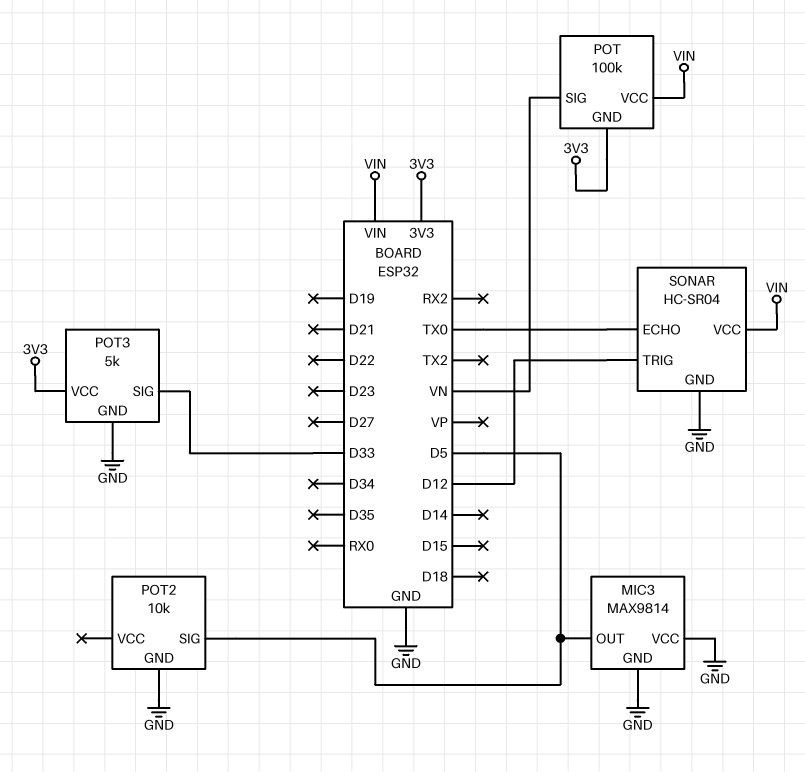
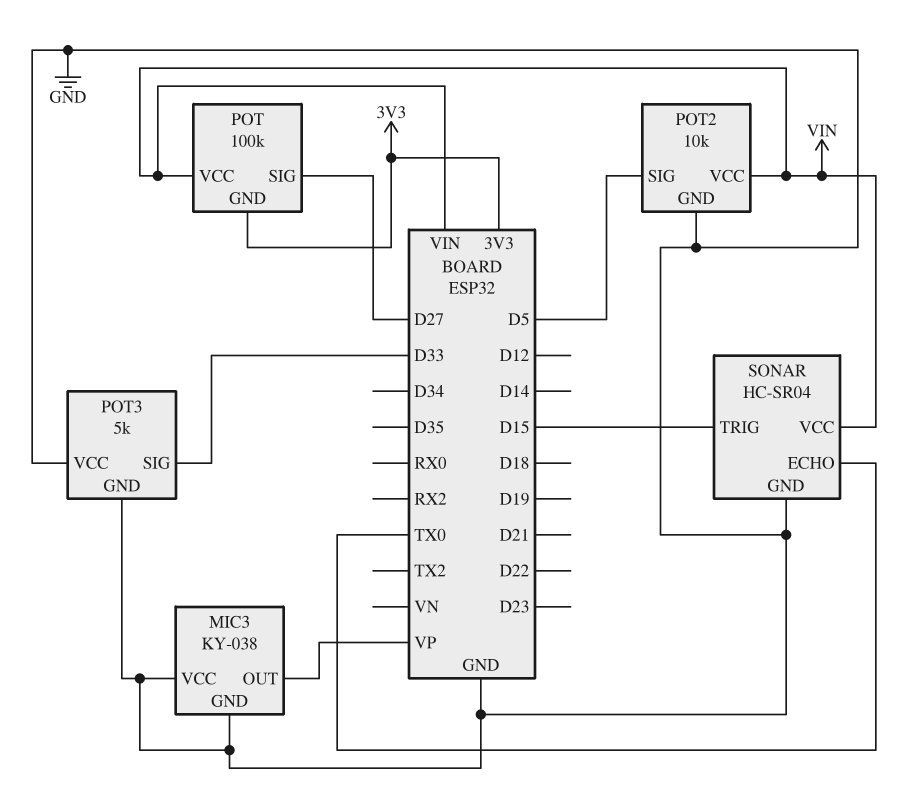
MIC3: MAX9814 -> KY-038
MIC3 pin OUT: D5 -> VP
POT pin SIG: VN -> D27
POT2 pin VCC: none -> VIN
POT3 pin VCC: 3V3 -> GND
SONAR pin TRIG: D12 -> D15

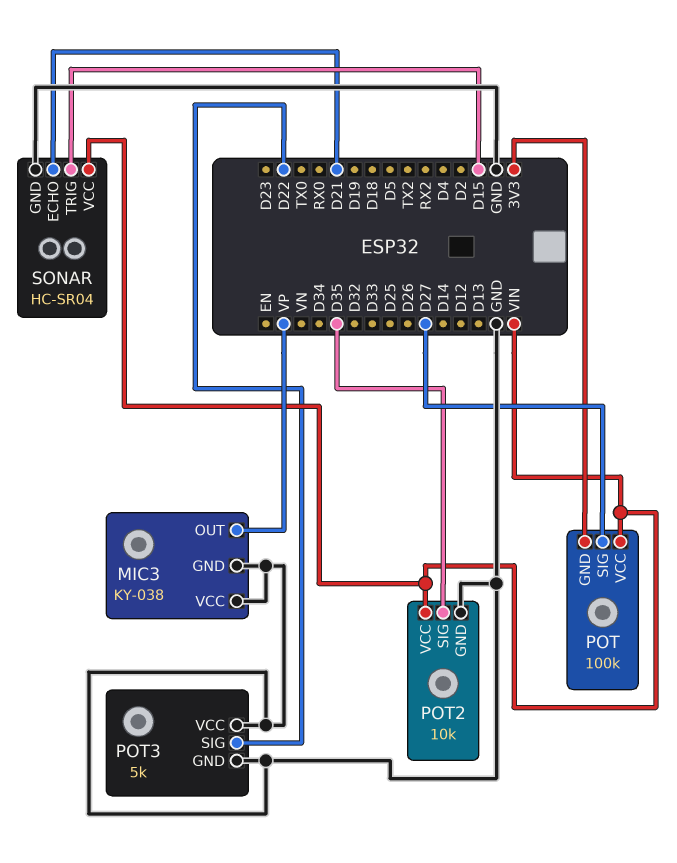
POT2 pin SIG: D5 -> D35
POT3 pin SIG: D33 -> D22
SONAR pin ECHO: TX0 -> D21

